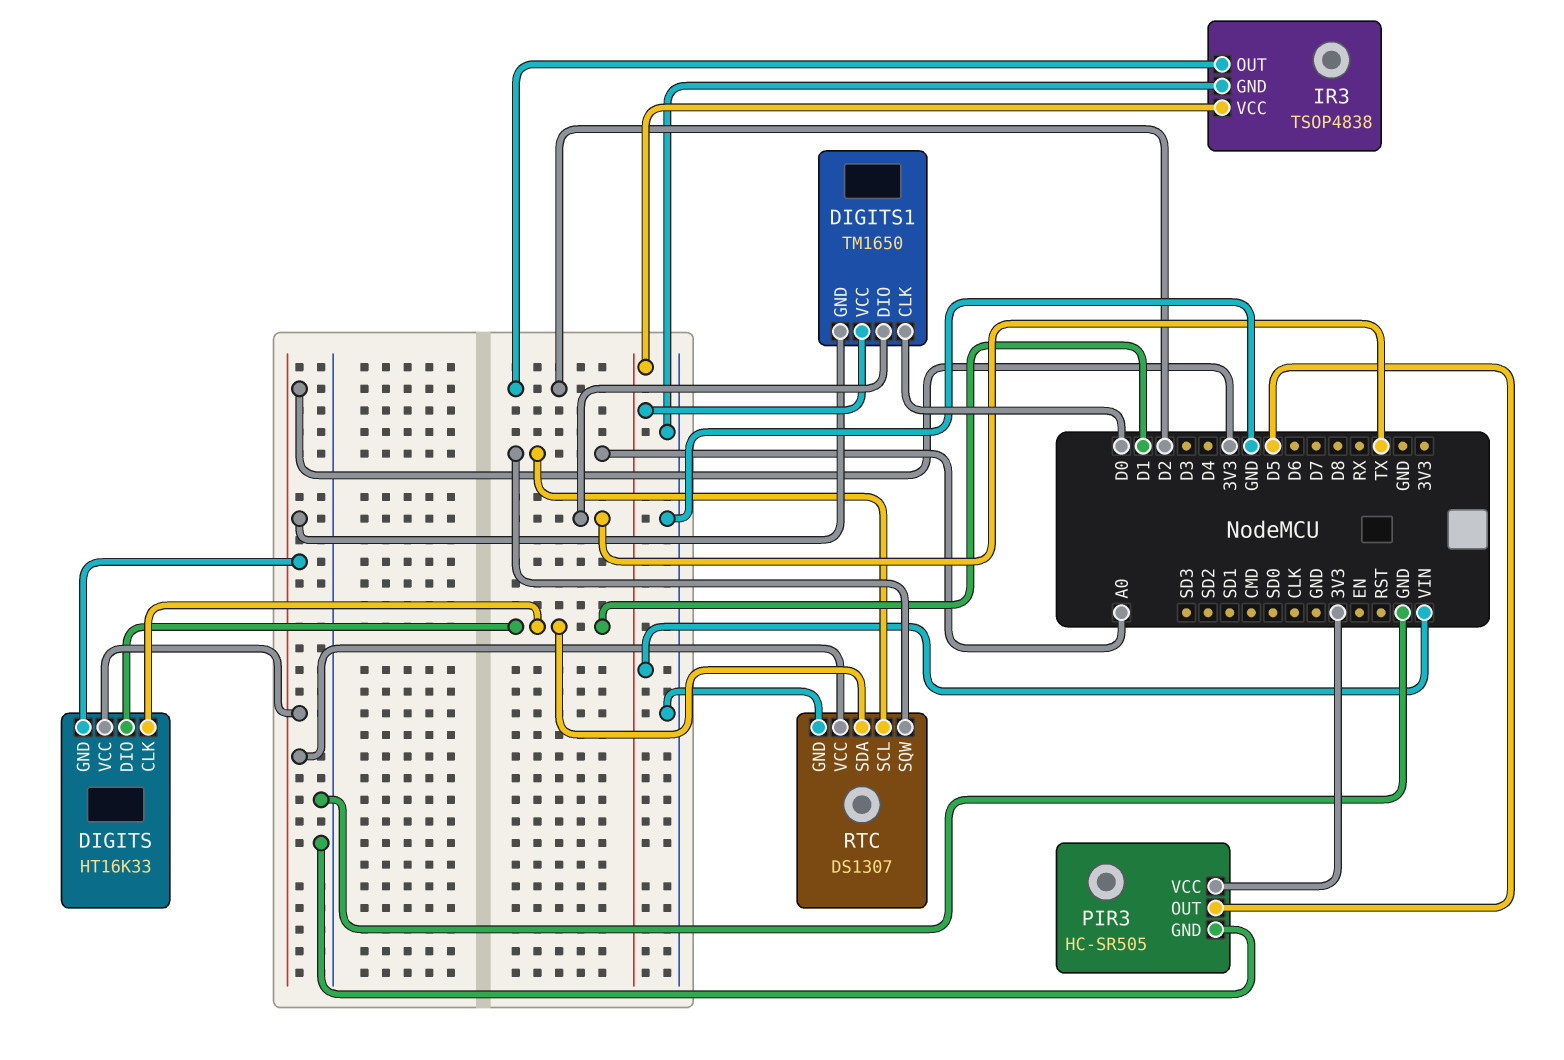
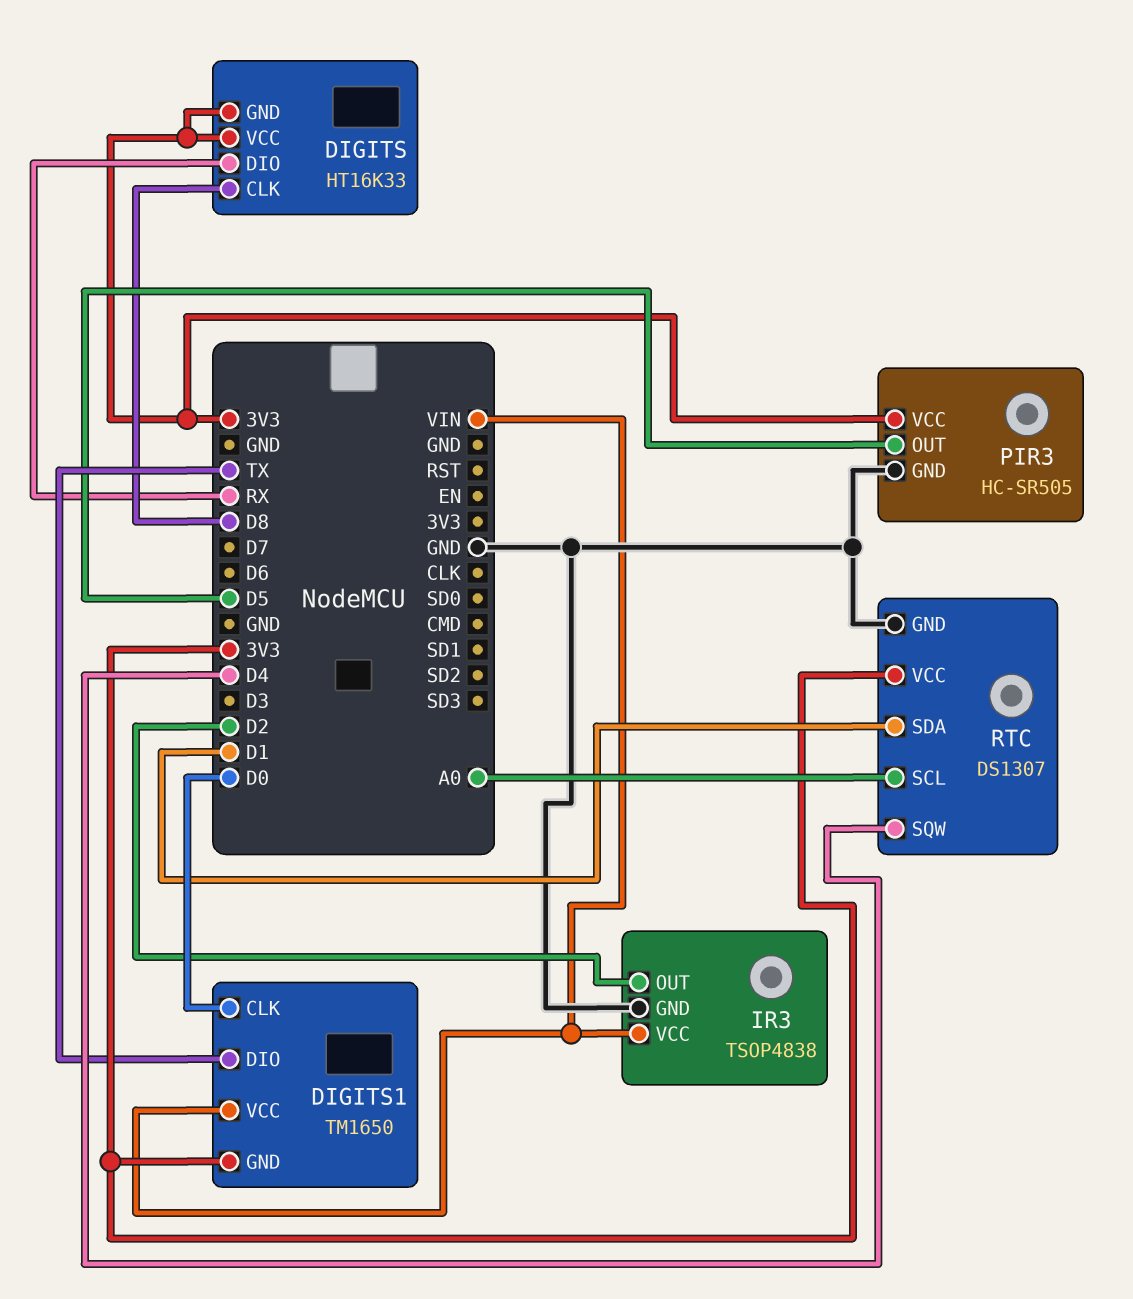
DIGITS pin CLK: D1 -> D8
DIGITS pin DIO: D1 -> RX
RTC pin SQW: A0 -> D4

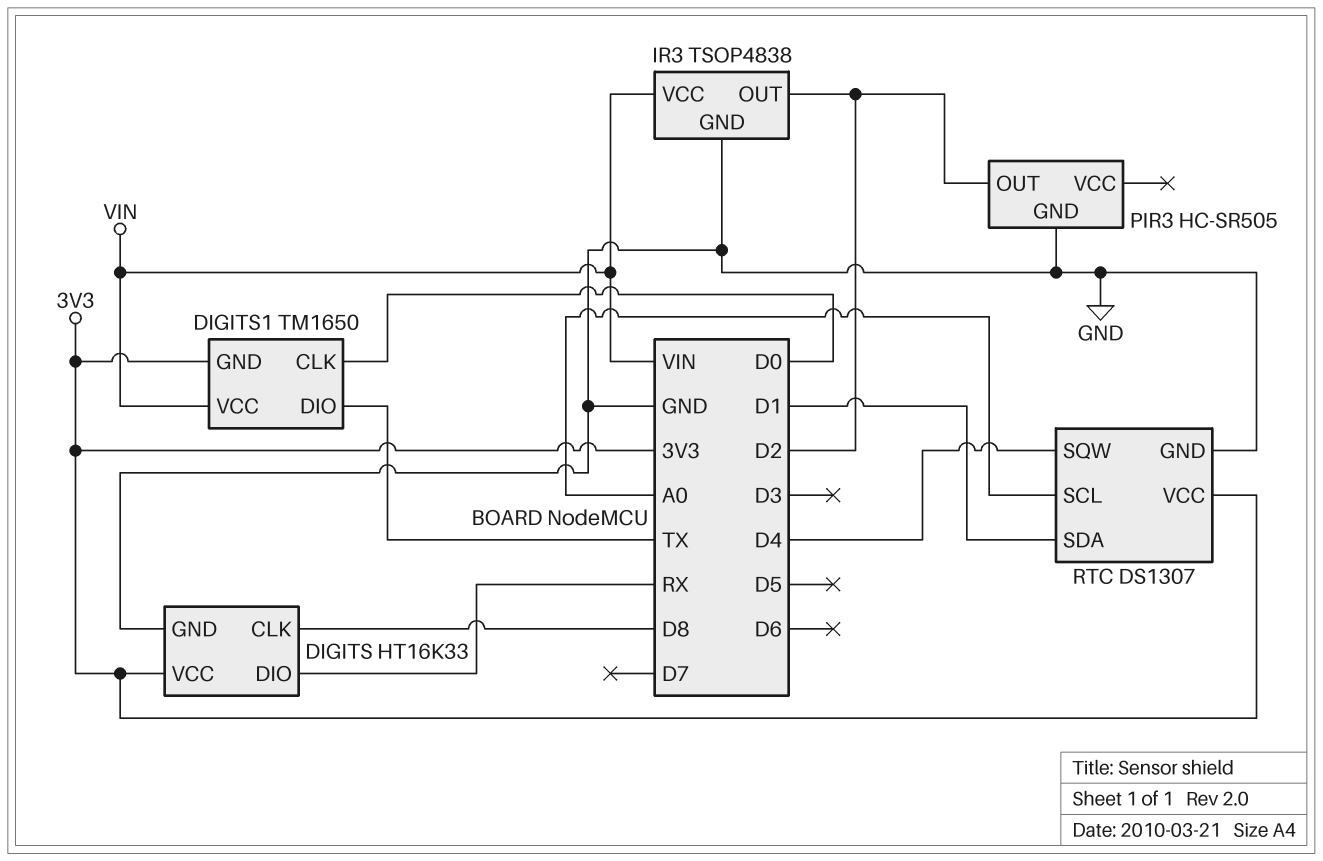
DIGITS pin GND: 3V3 -> GND
PIR3 pin OUT: D5 -> D2
PIR3 pin VCC: 3V3 -> none

